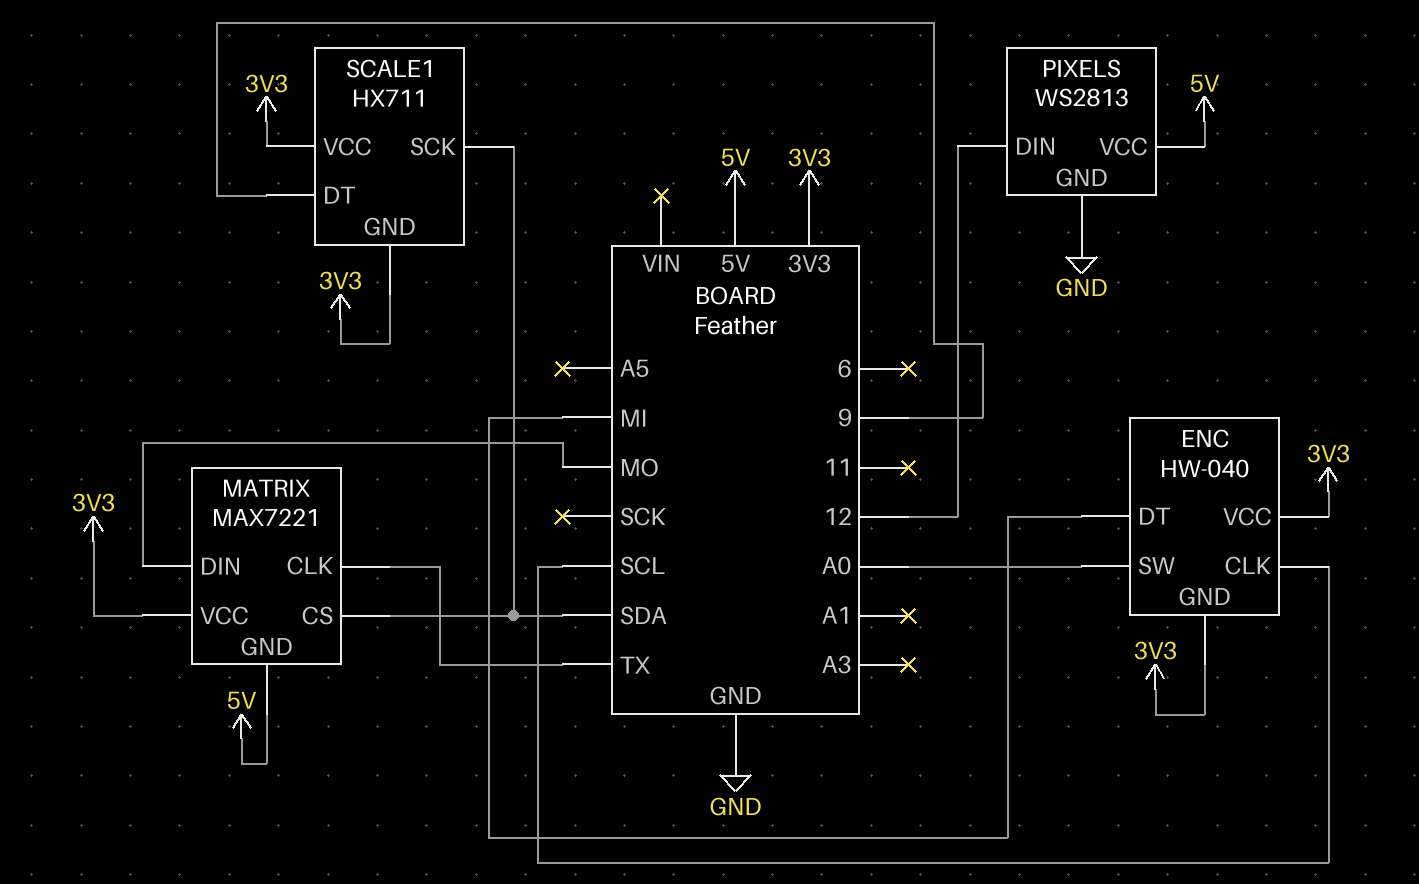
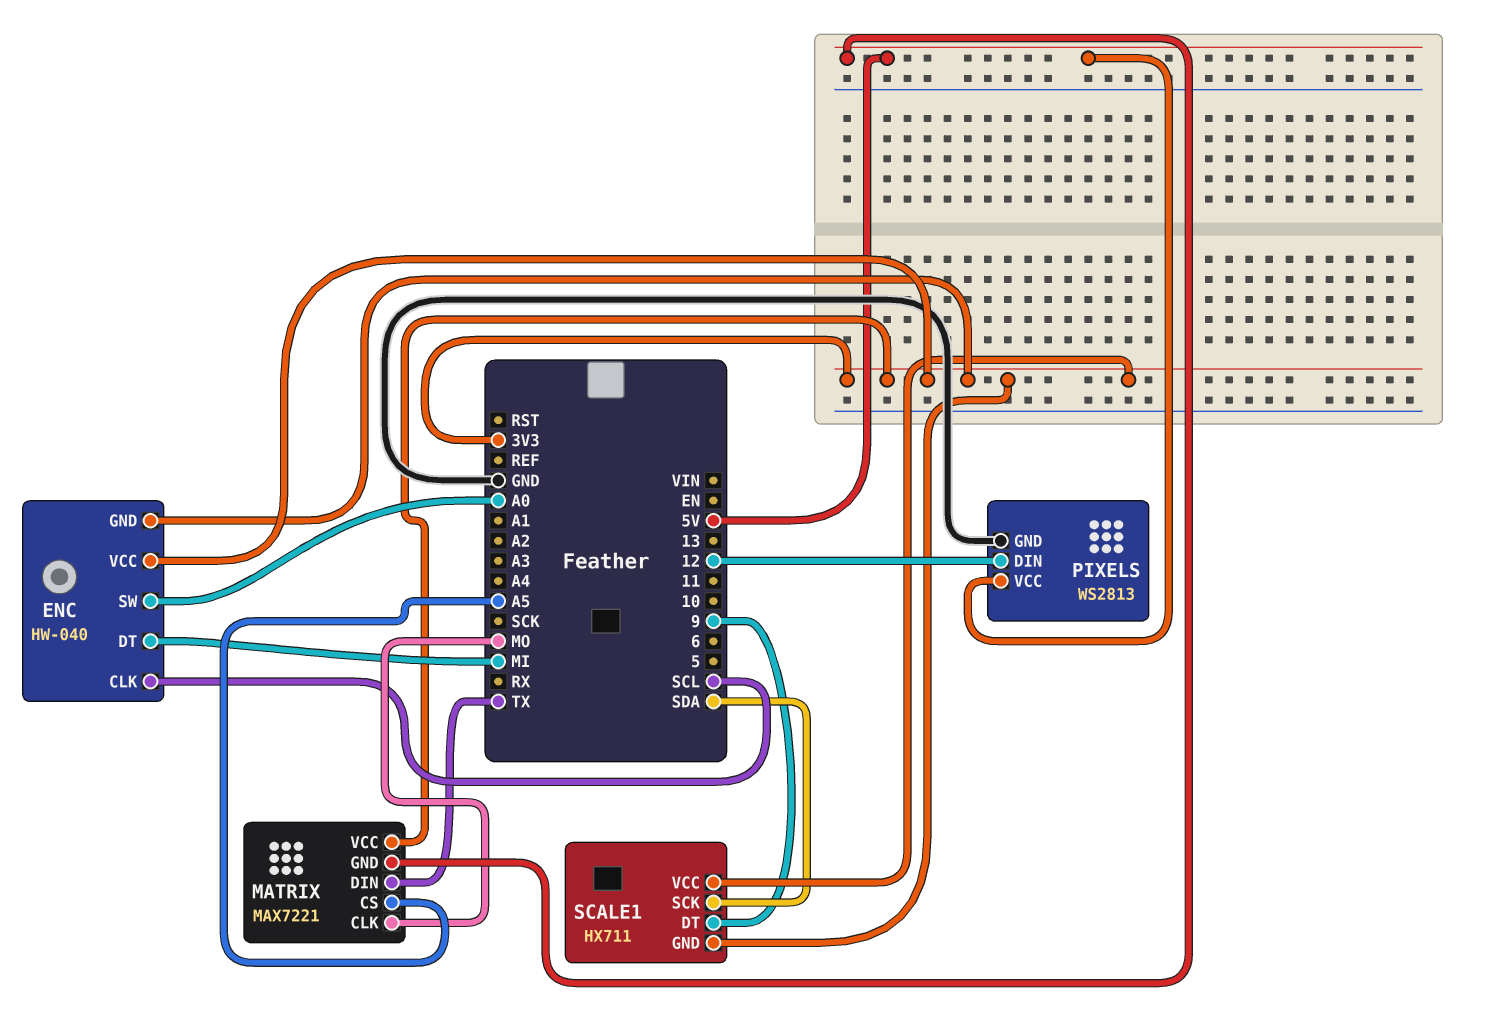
MATRIX pin CLK: TX -> MO
MATRIX pin CS: SDA -> A5
MATRIX pin DIN: MO -> TX

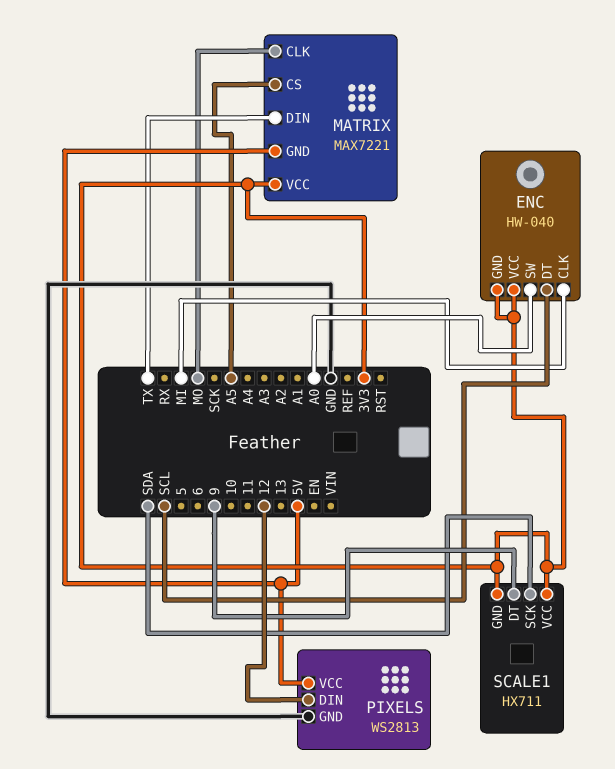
ENC pin CLK: SCL -> MI
ENC pin DT: MI -> SCL

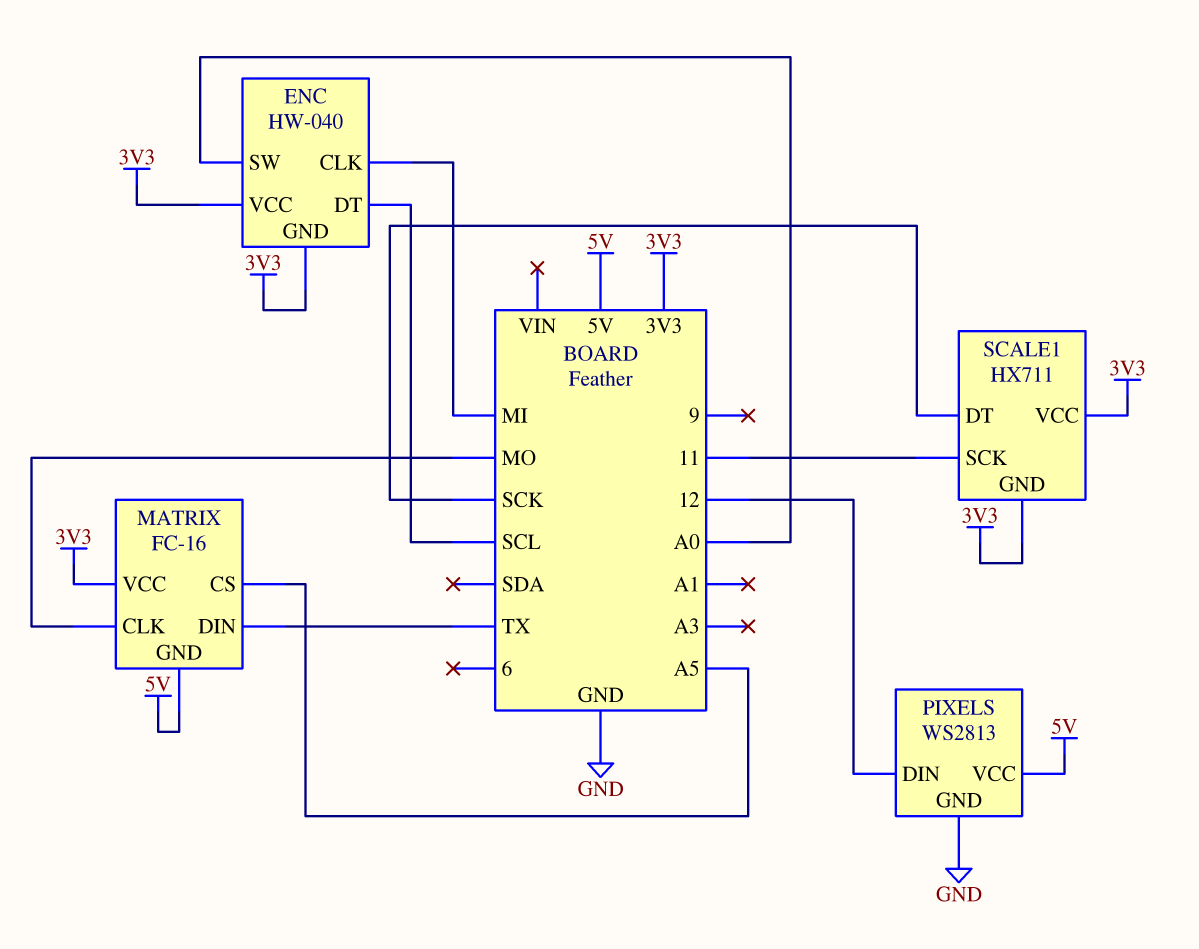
MATRIX: MAX7221 -> FC-16
SCALE1 pin DT: 9 -> SCK
SCALE1 pin SCK: SDA -> 11

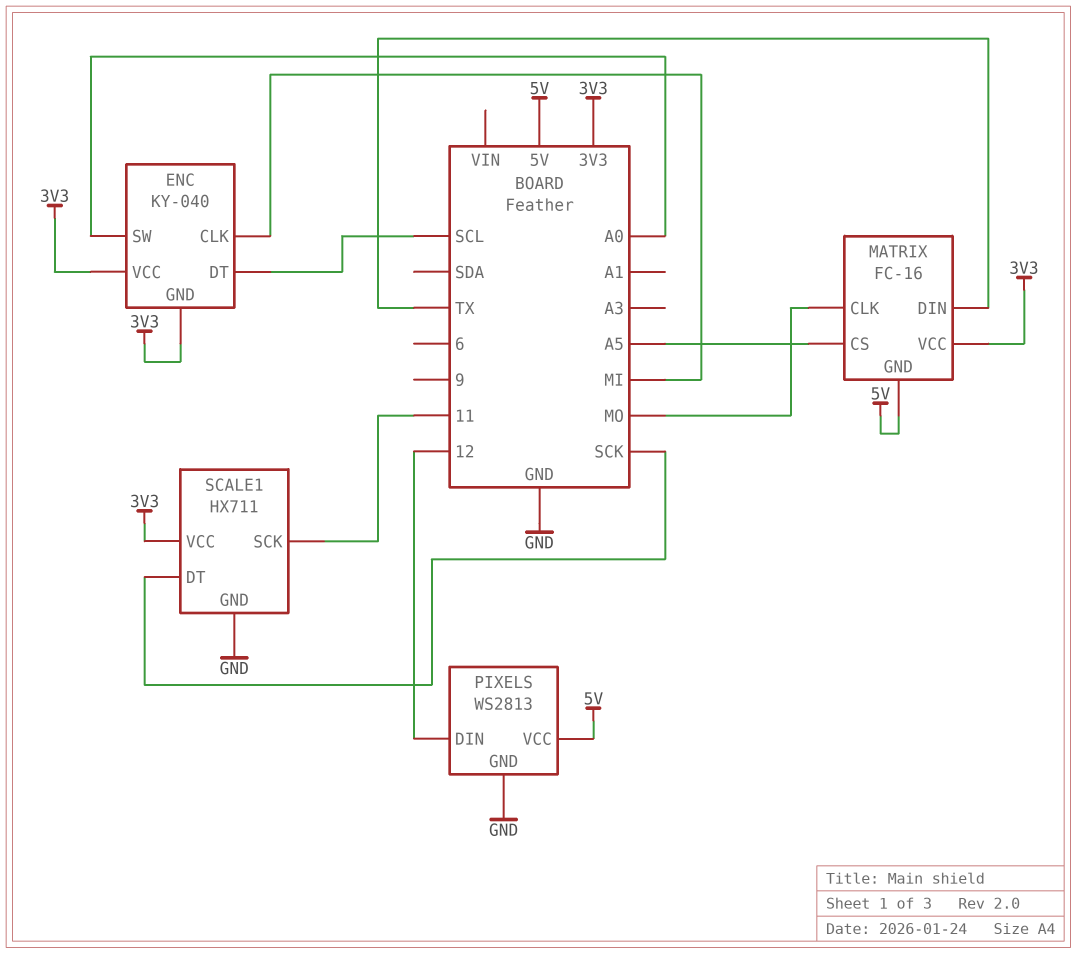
ENC: HW-040 -> KY-040
SCALE1 pin GND: 3V3 -> GND

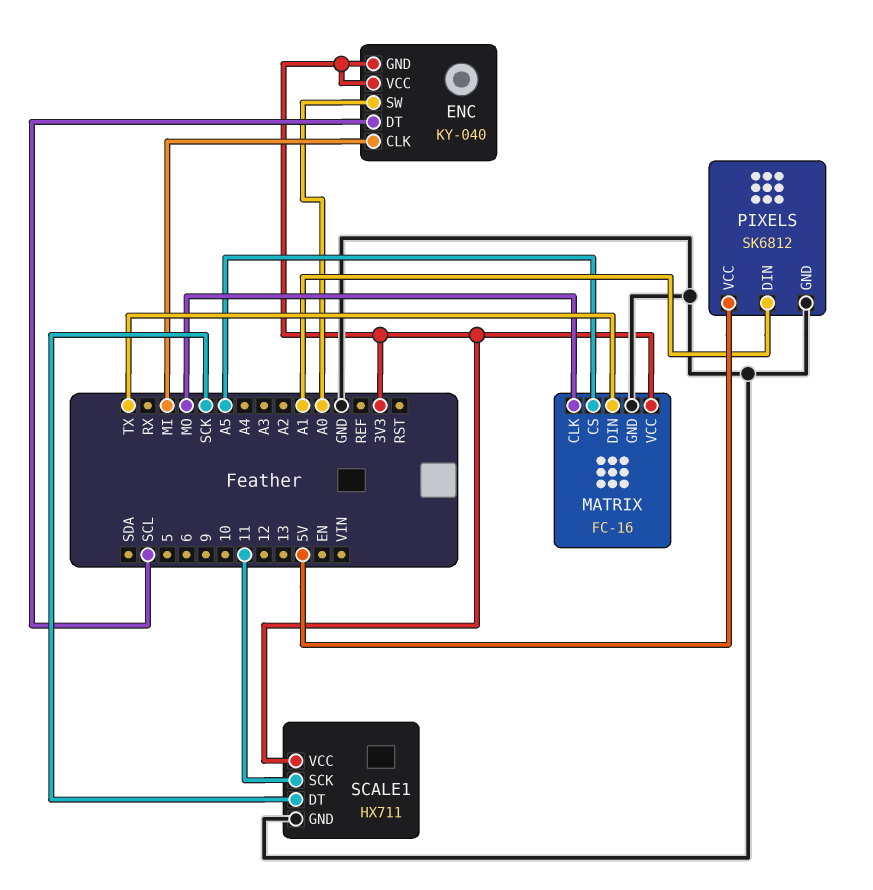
MATRIX pin GND: 5V -> GND
PIXELS: WS2813 -> SK6812
PIXELS pin DIN: 12 -> A1

